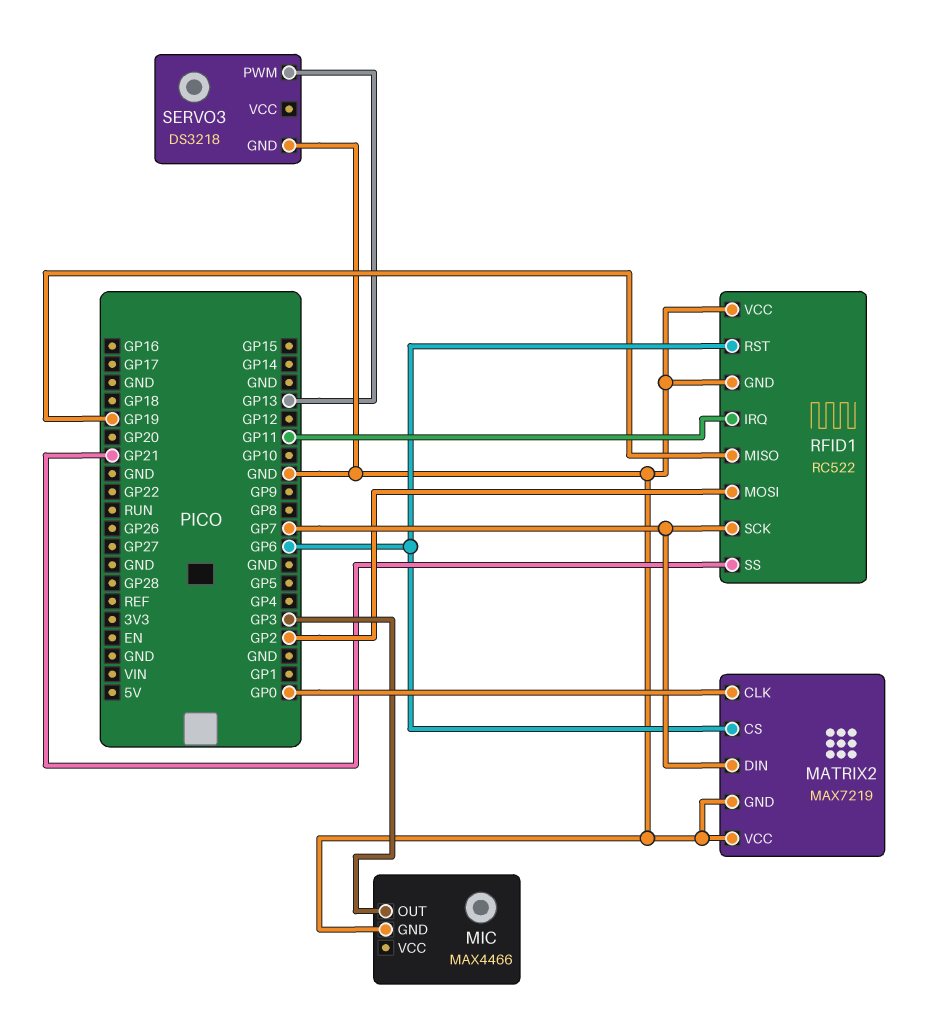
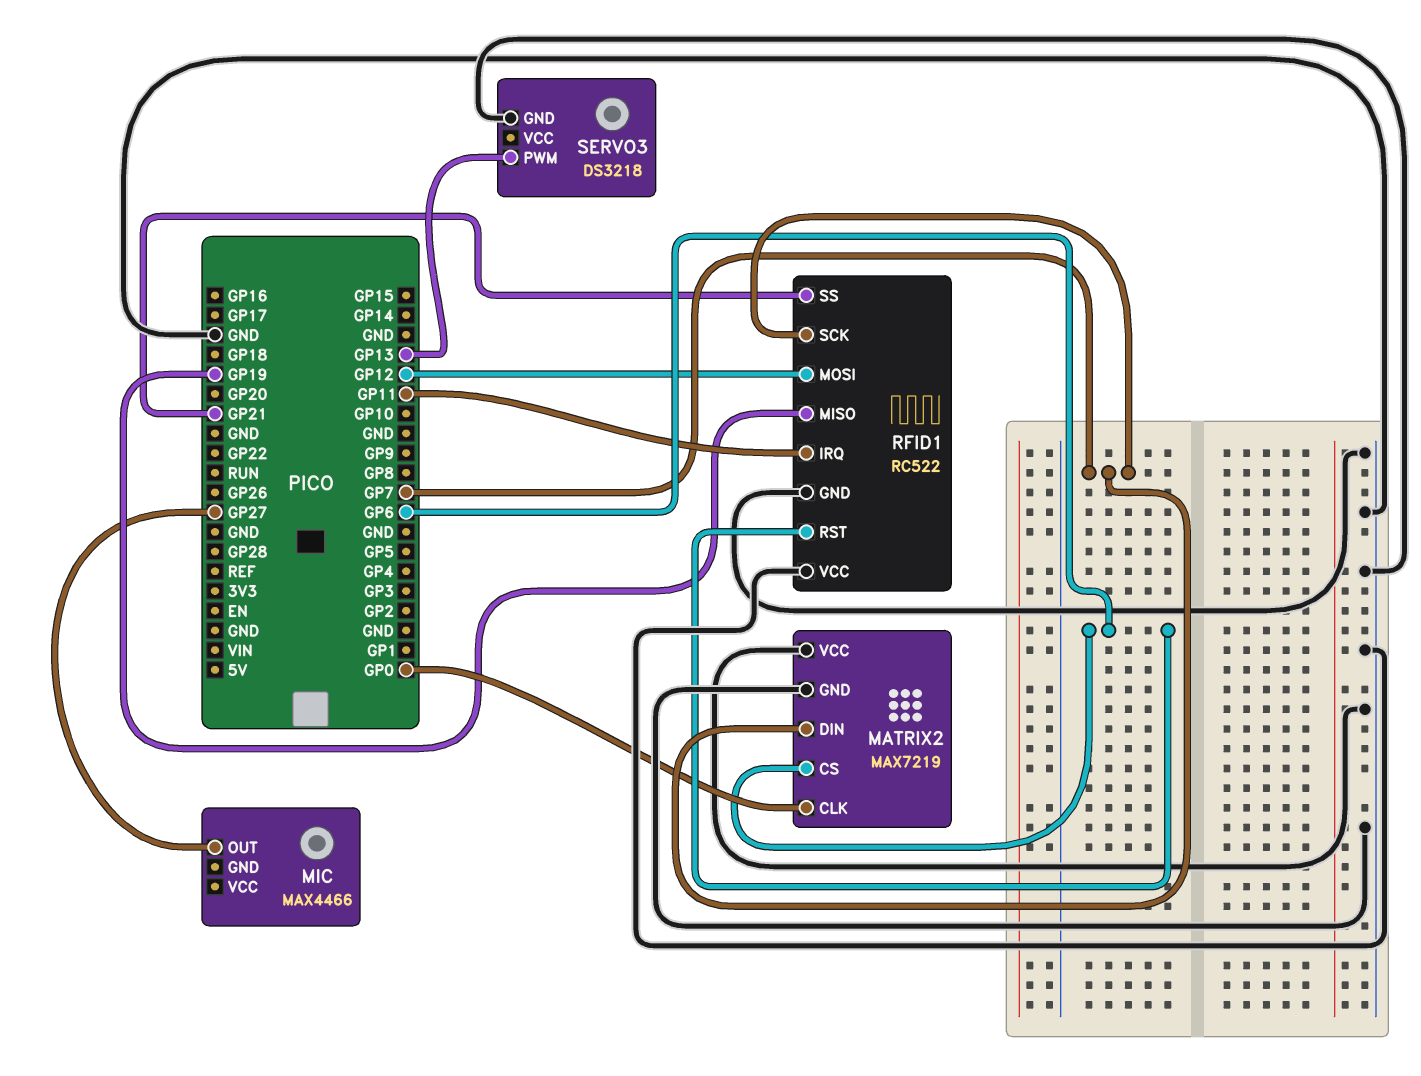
MIC pin GND: GND -> none
MIC pin OUT: GP3 -> GP27
RFID1 pin MOSI: GP2 -> GP12

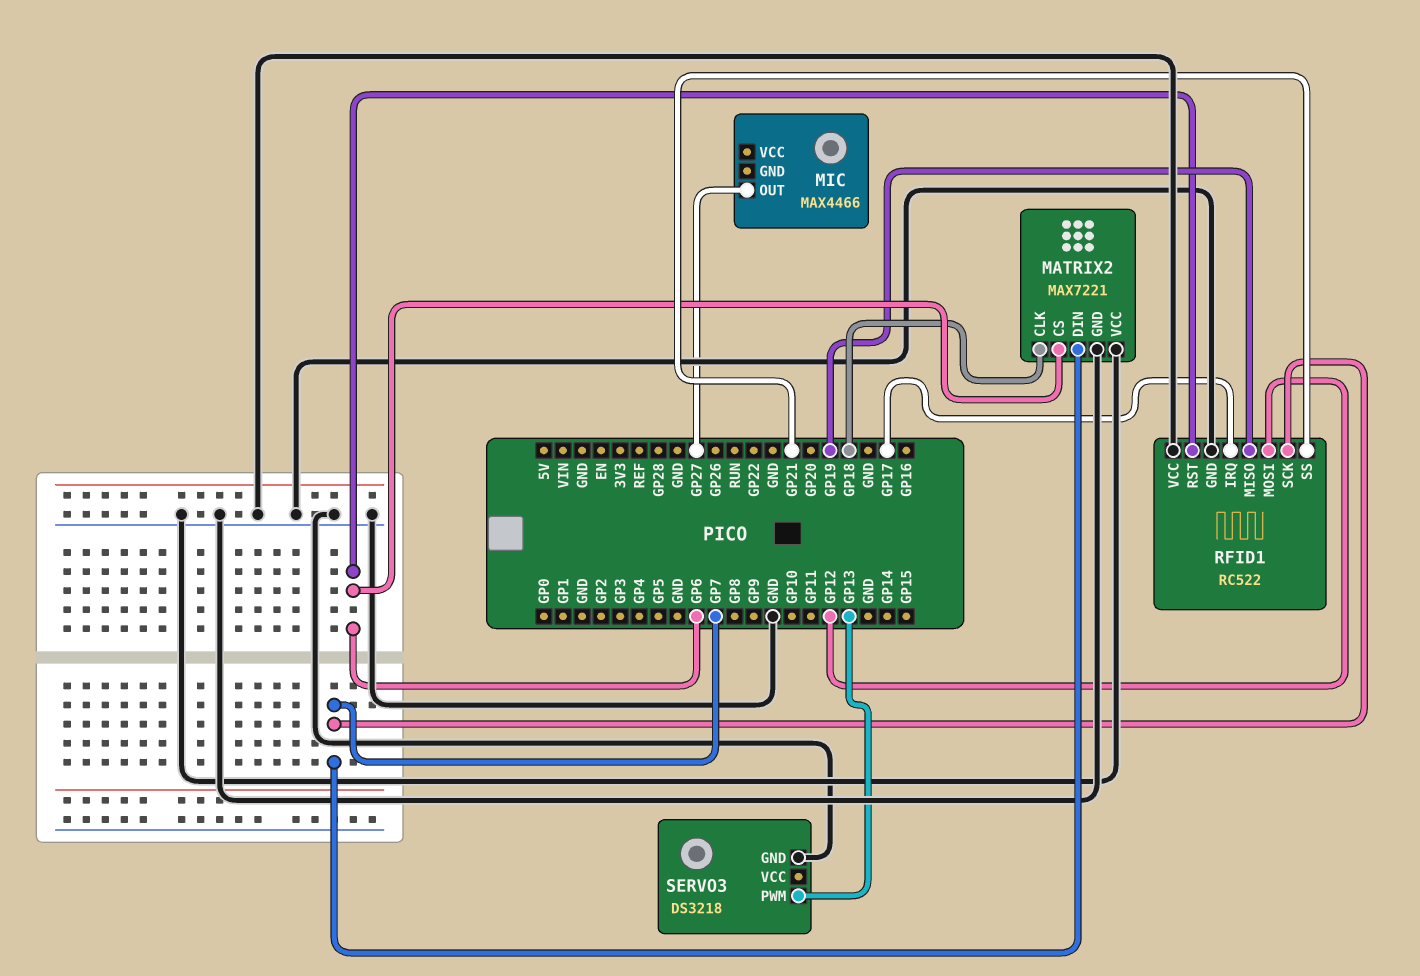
MATRIX2: MAX7219 -> MAX7221
MATRIX2 pin CLK: GP0 -> GP18
RFID1 pin IRQ: GP11 -> GP17

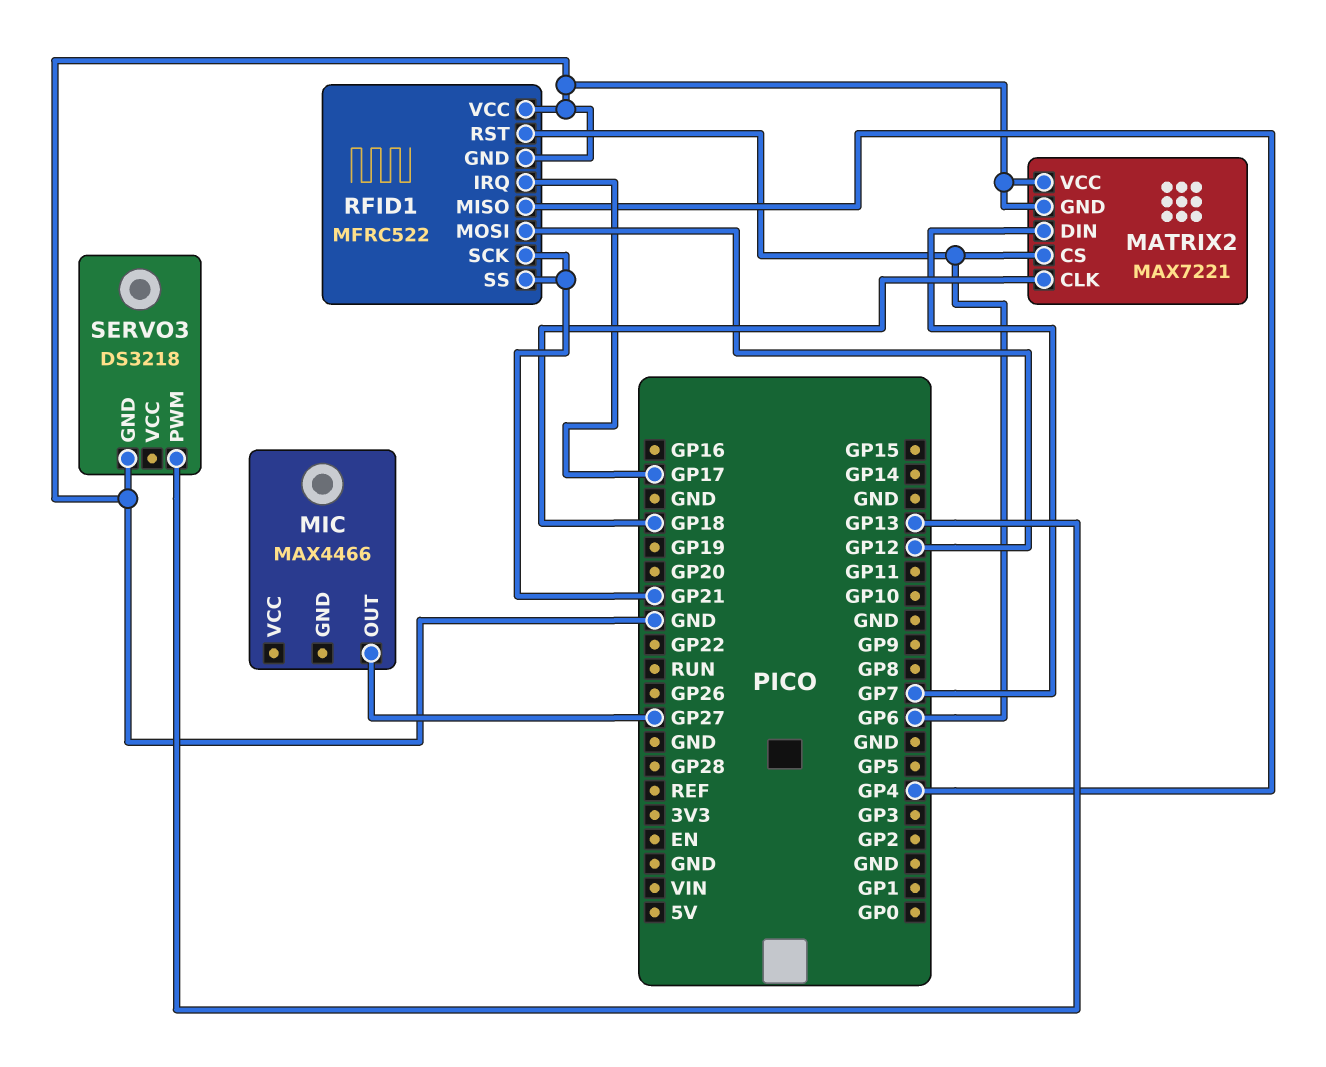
RFID1: RC522 -> MFRC522
RFID1 pin MISO: GP19 -> GP4
RFID1 pin SCK: GP7 -> GP21

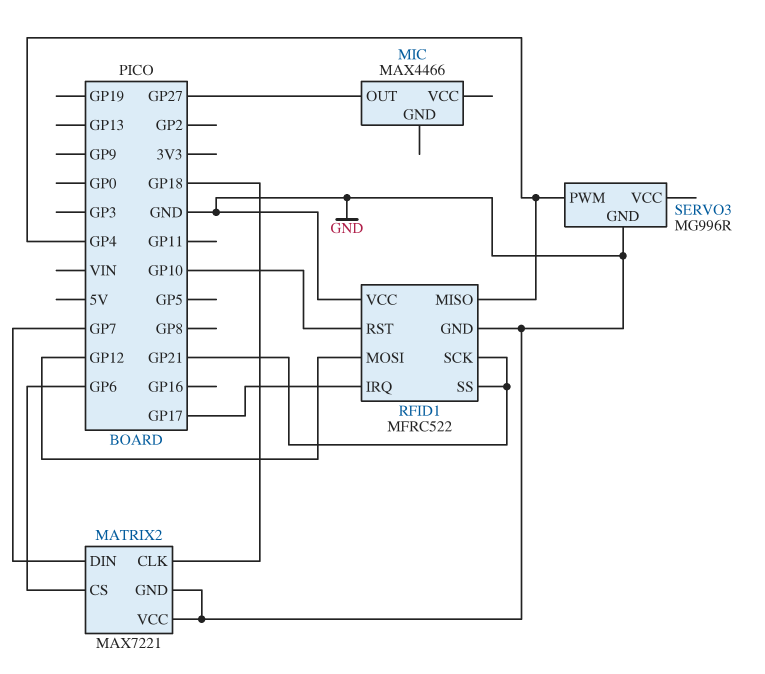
RFID1 pin RST: GP6 -> GP10
SERVO3: DS3218 -> MG996R
SERVO3 pin PWM: GP13 -> GP4

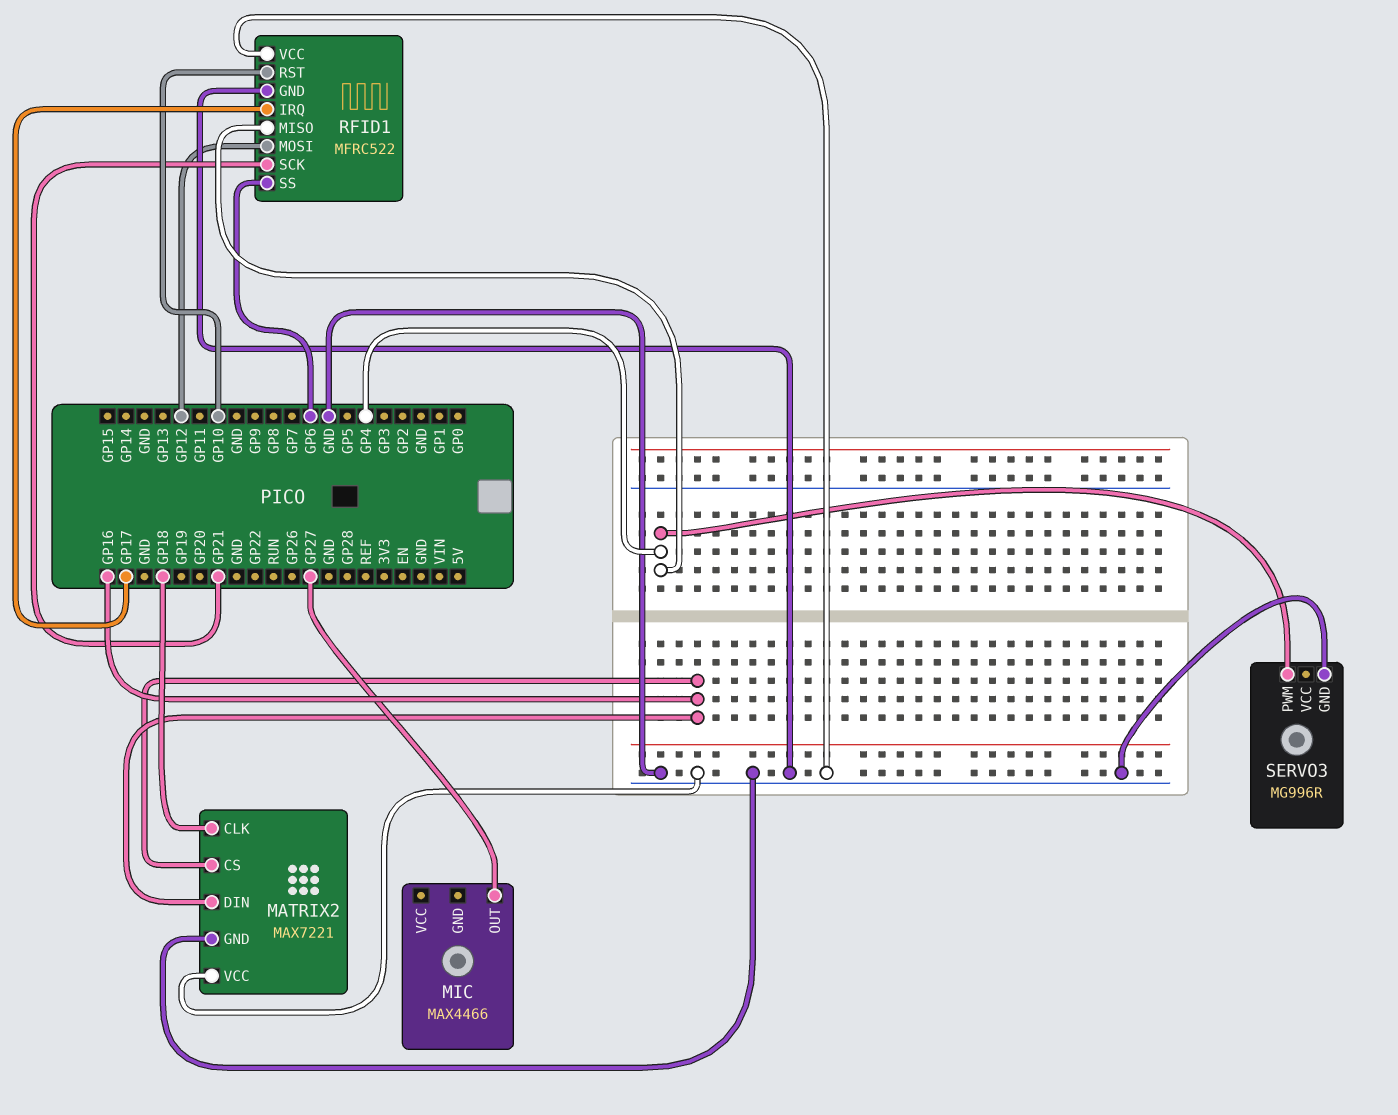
MATRIX2 pin CS: GP6 -> GP16
MATRIX2 pin DIN: GP7 -> GP16
RFID1 pin SS: GP21 -> GP6

